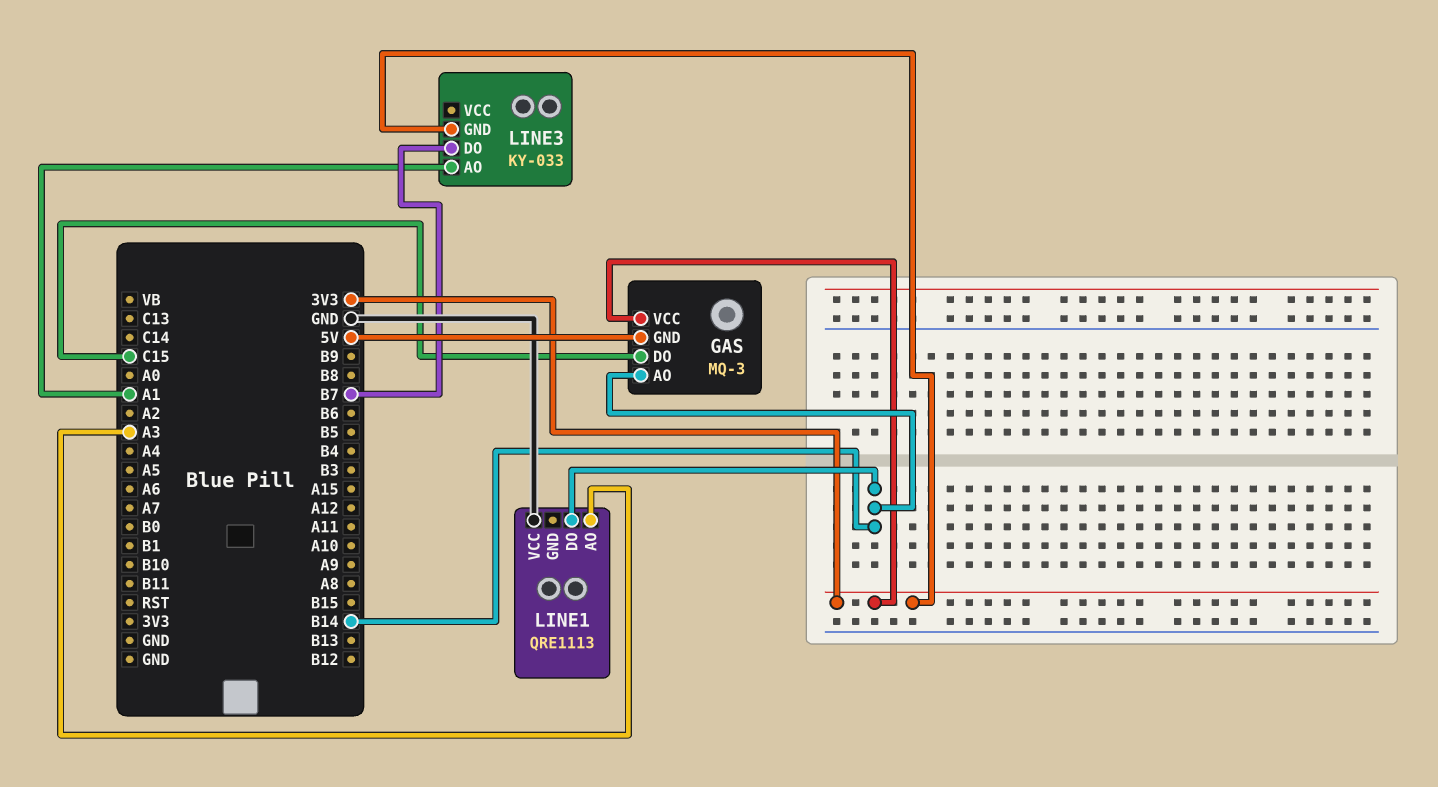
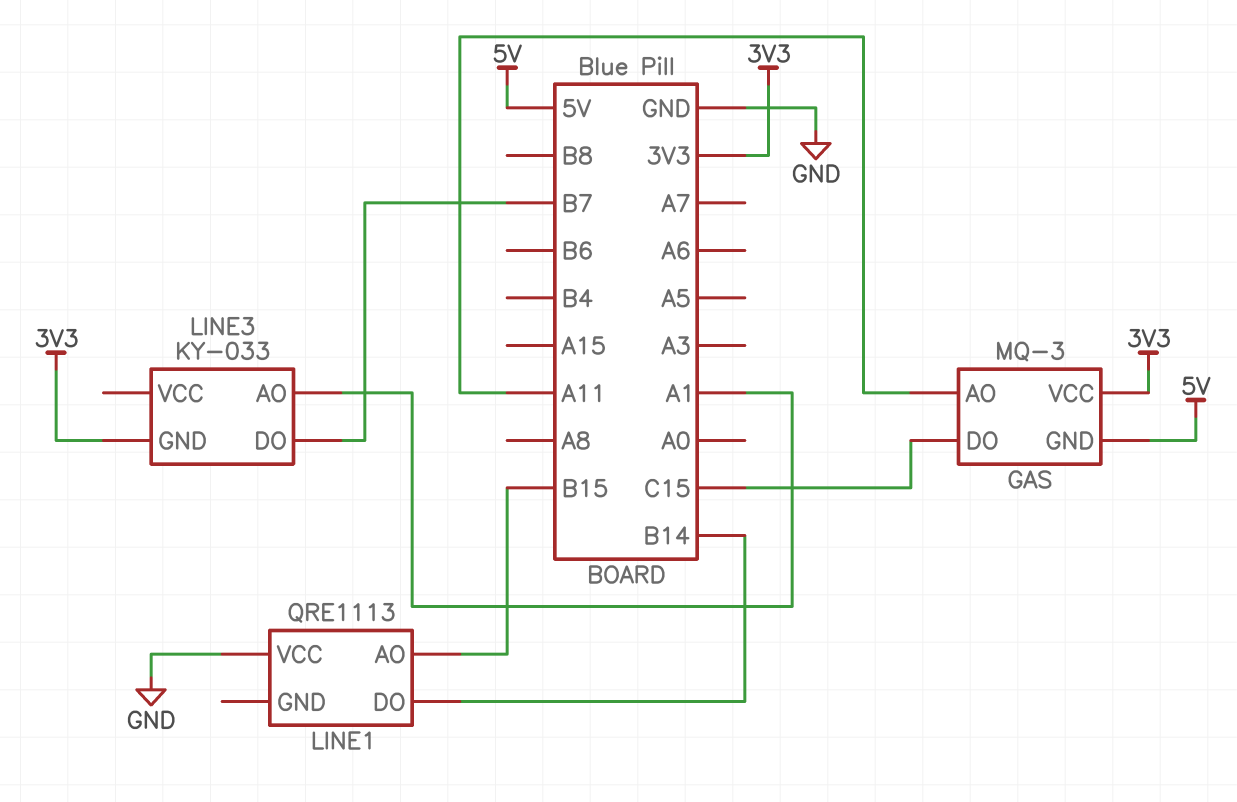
GAS pin AO: B14 -> A11
LINE1 pin AO: A3 -> B15

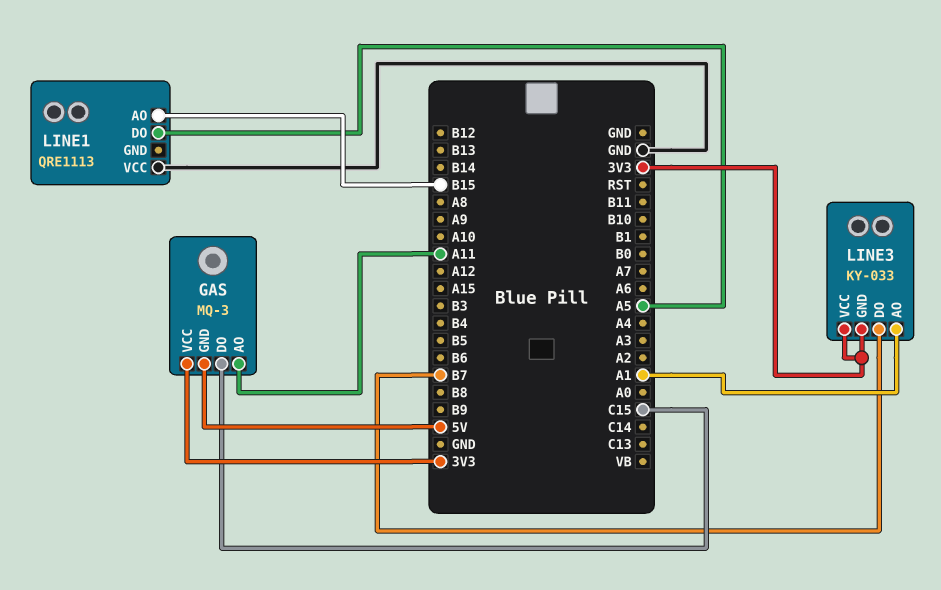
LINE1 pin DO: B14 -> A5
LINE3 pin VCC: none -> 3V3

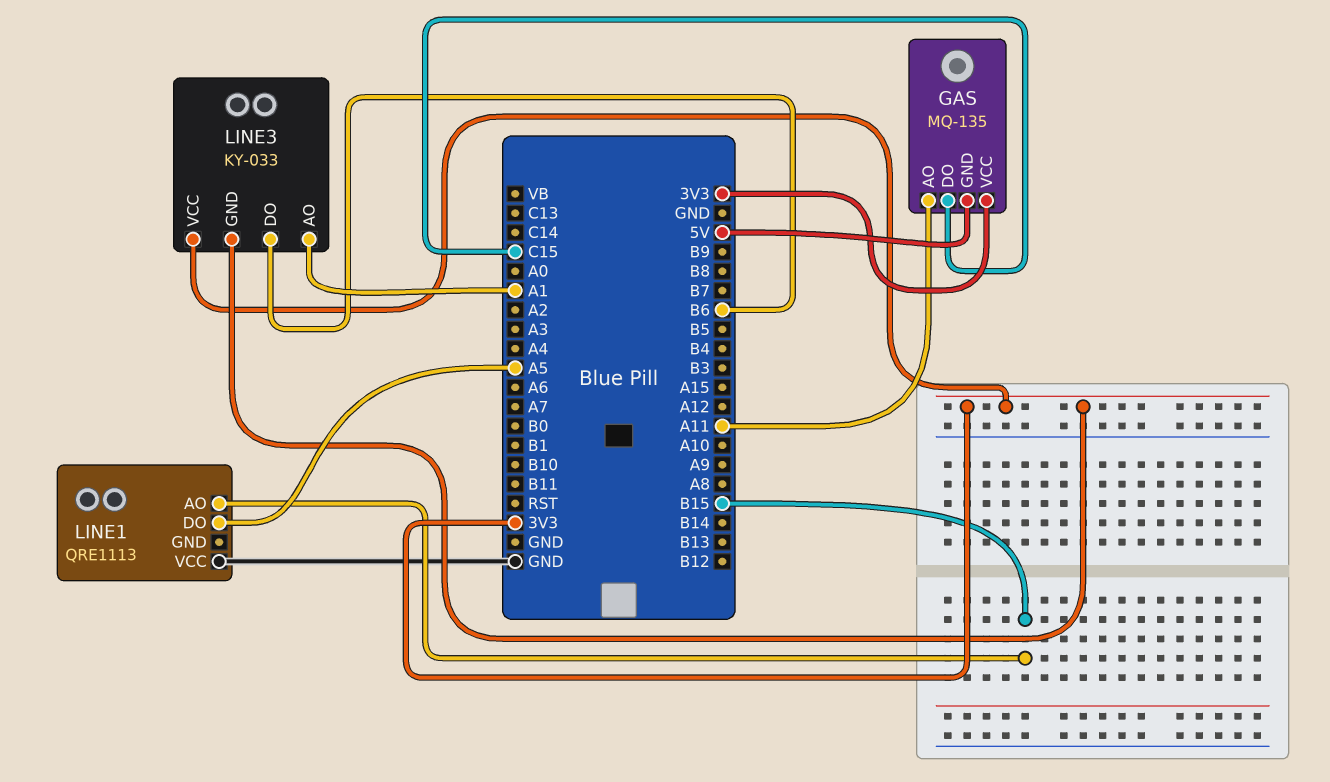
GAS: MQ-3 -> MQ-135
LINE3 pin DO: B7 -> B6

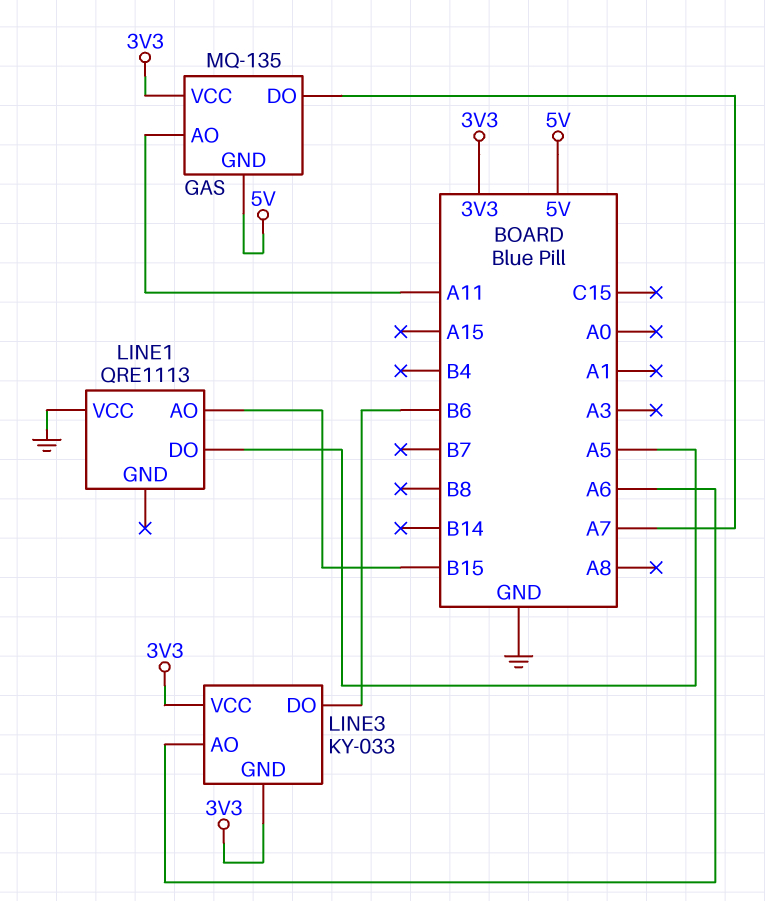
GAS pin DO: C15 -> A7
LINE3 pin AO: A1 -> A6

